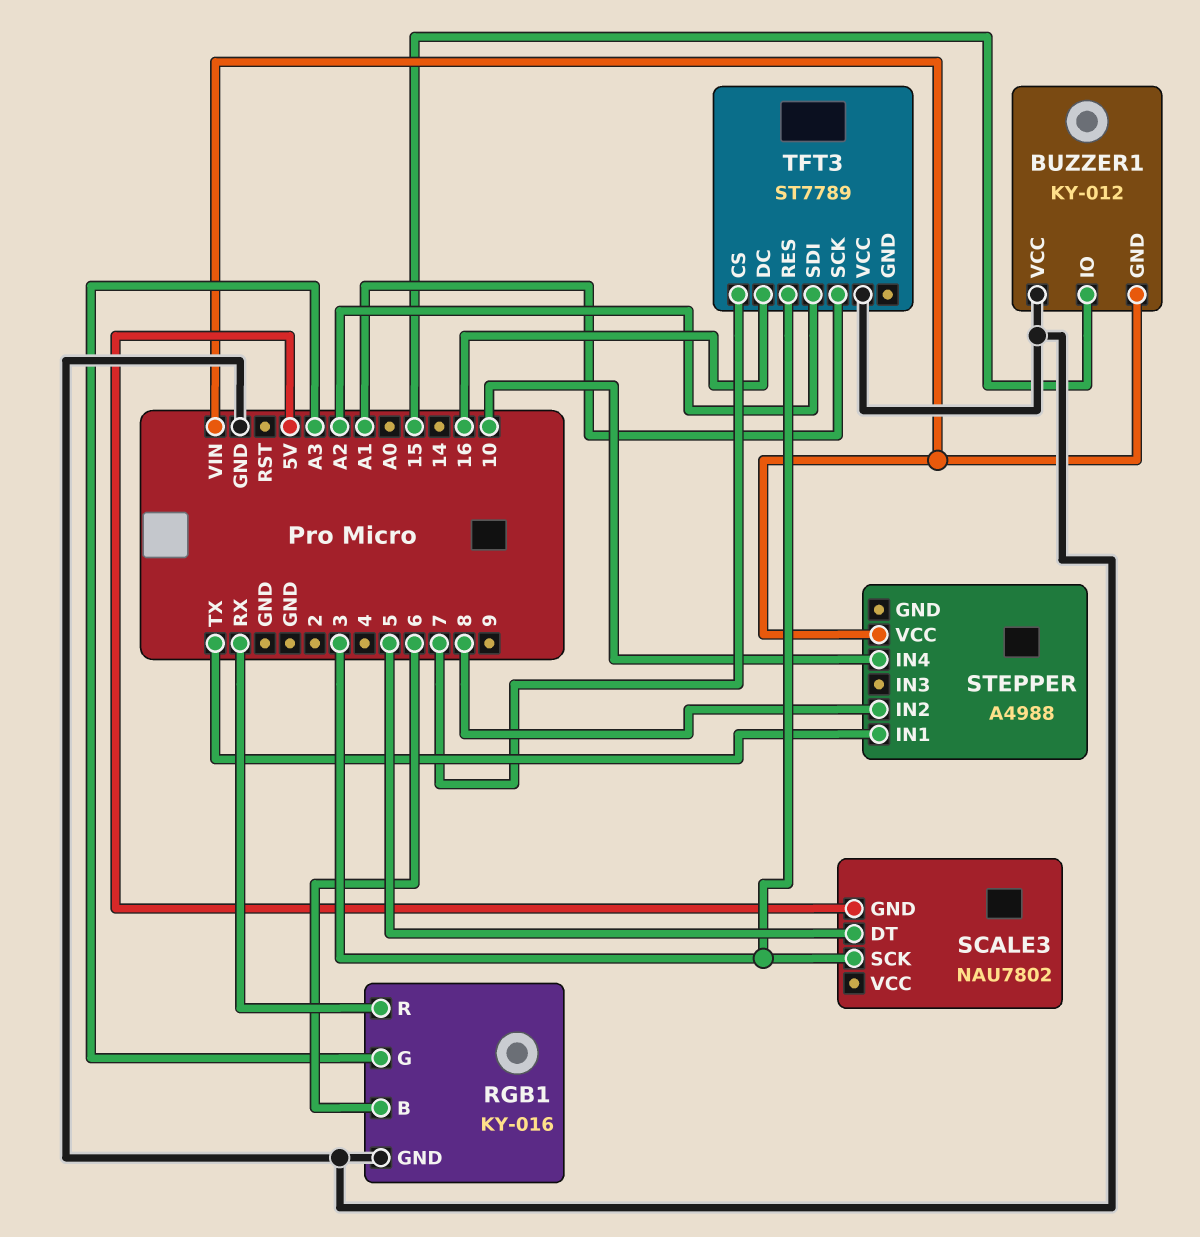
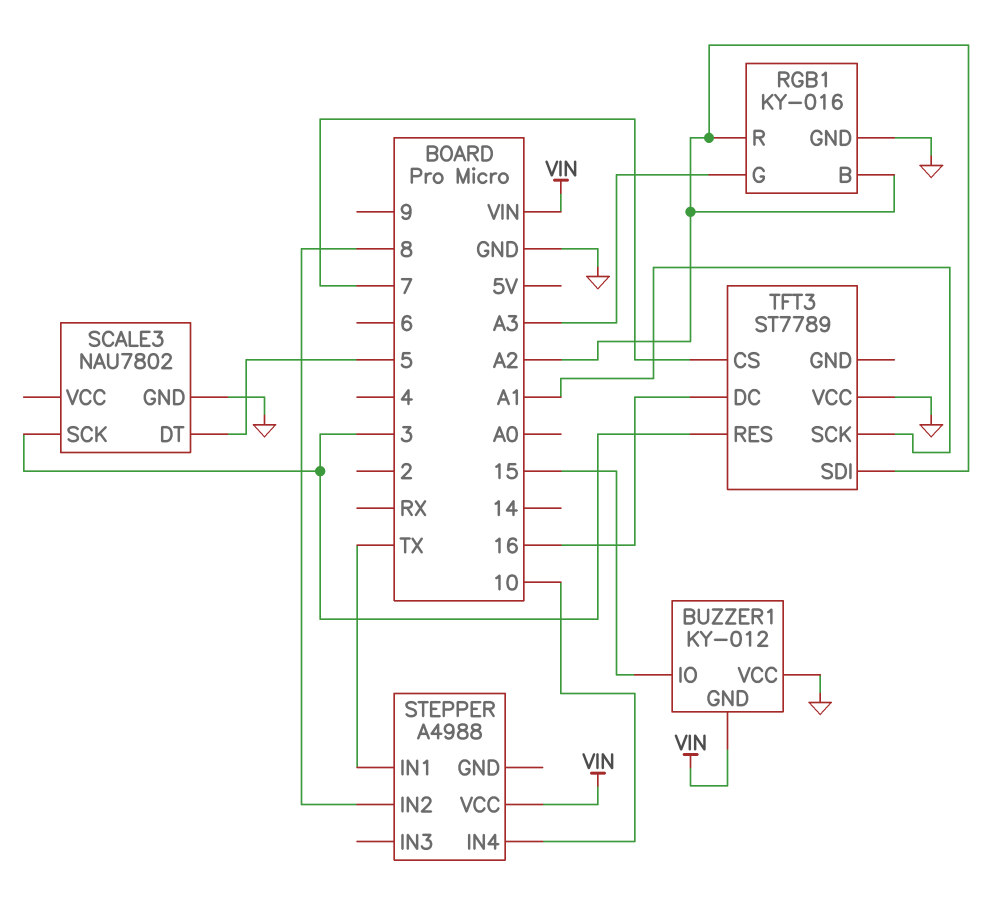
RGB1 pin B: 6 -> A2
RGB1 pin R: RX -> A2
SCALE3 pin GND: 5V -> GND

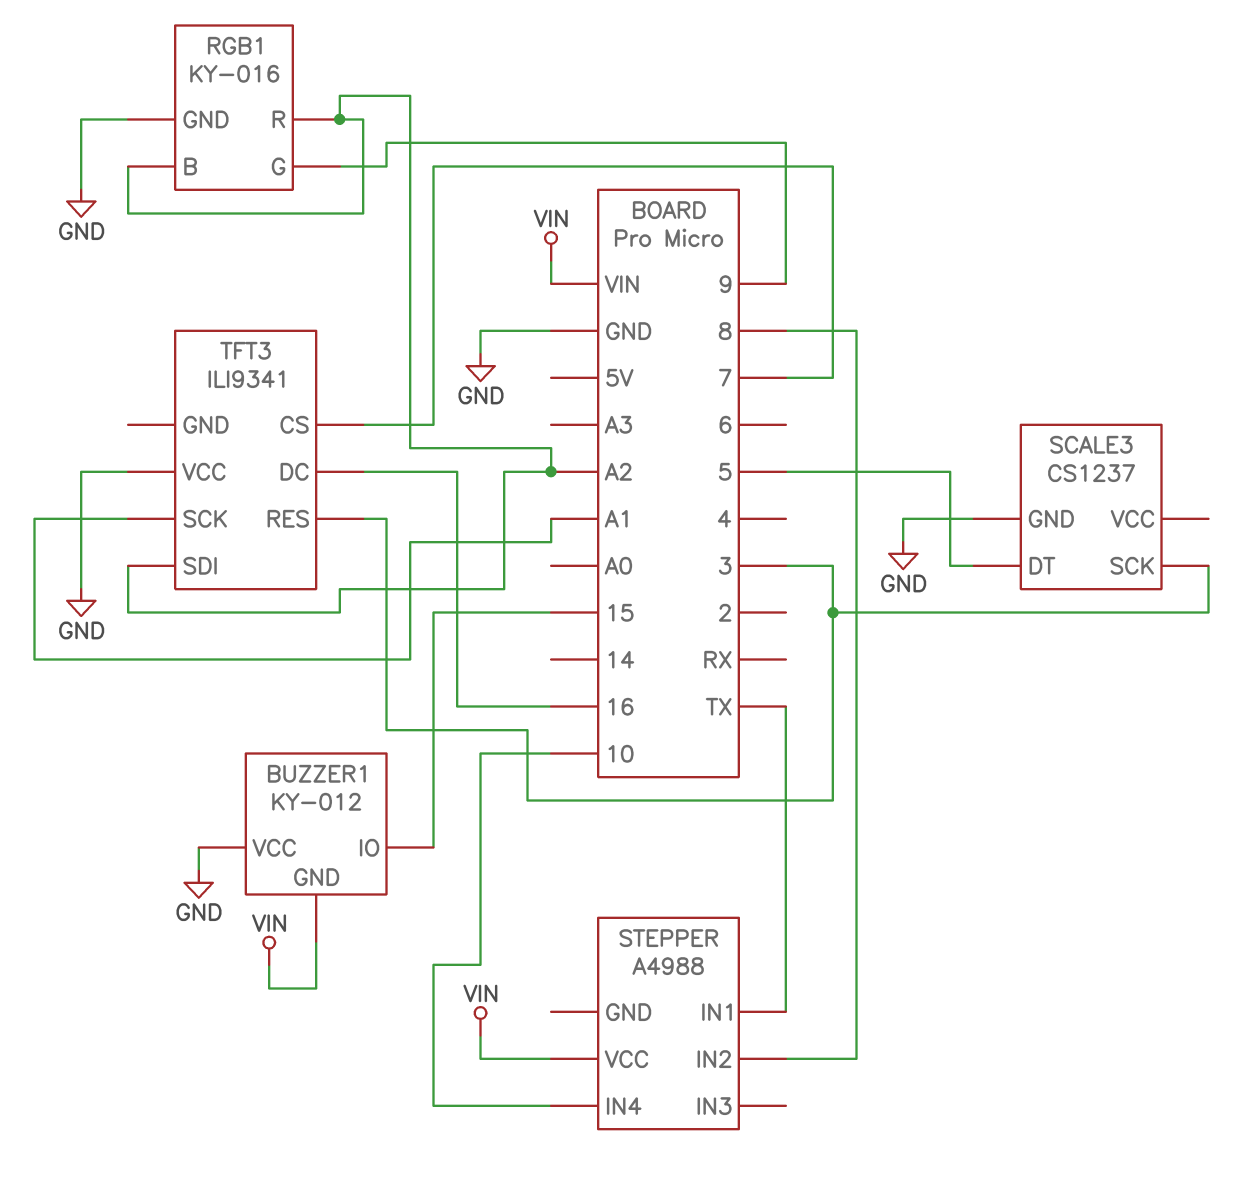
RGB1 pin G: A3 -> 9
SCALE3: NAU7802 -> CS1237
TFT3: ST7789 -> ILI9341

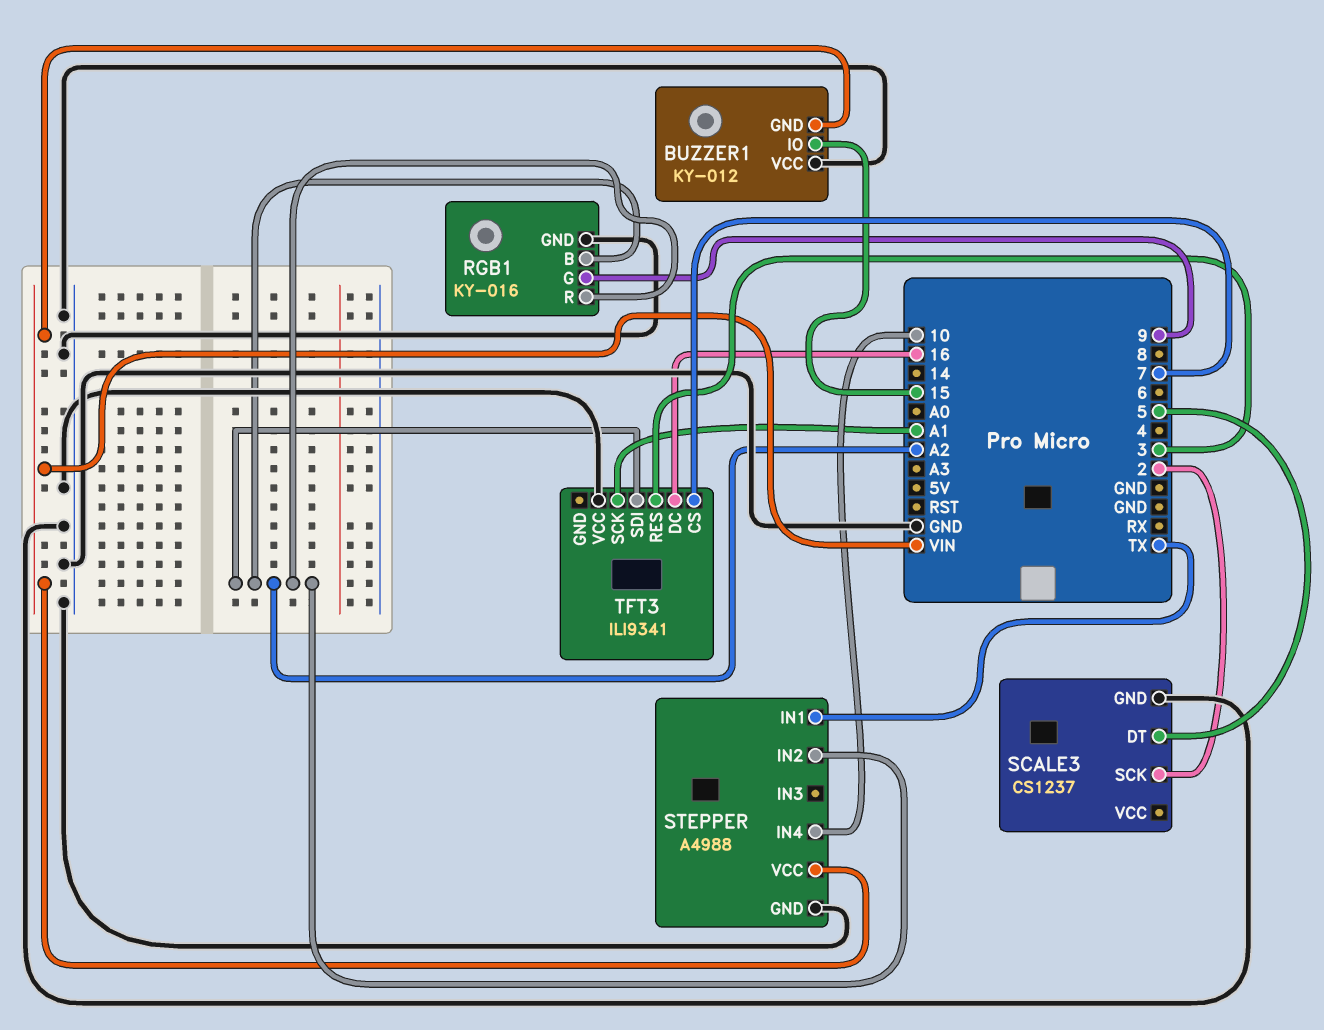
SCALE3 pin SCK: 3 -> 2
STEPPER pin GND: none -> GND
STEPPER pin IN2: 8 -> A2

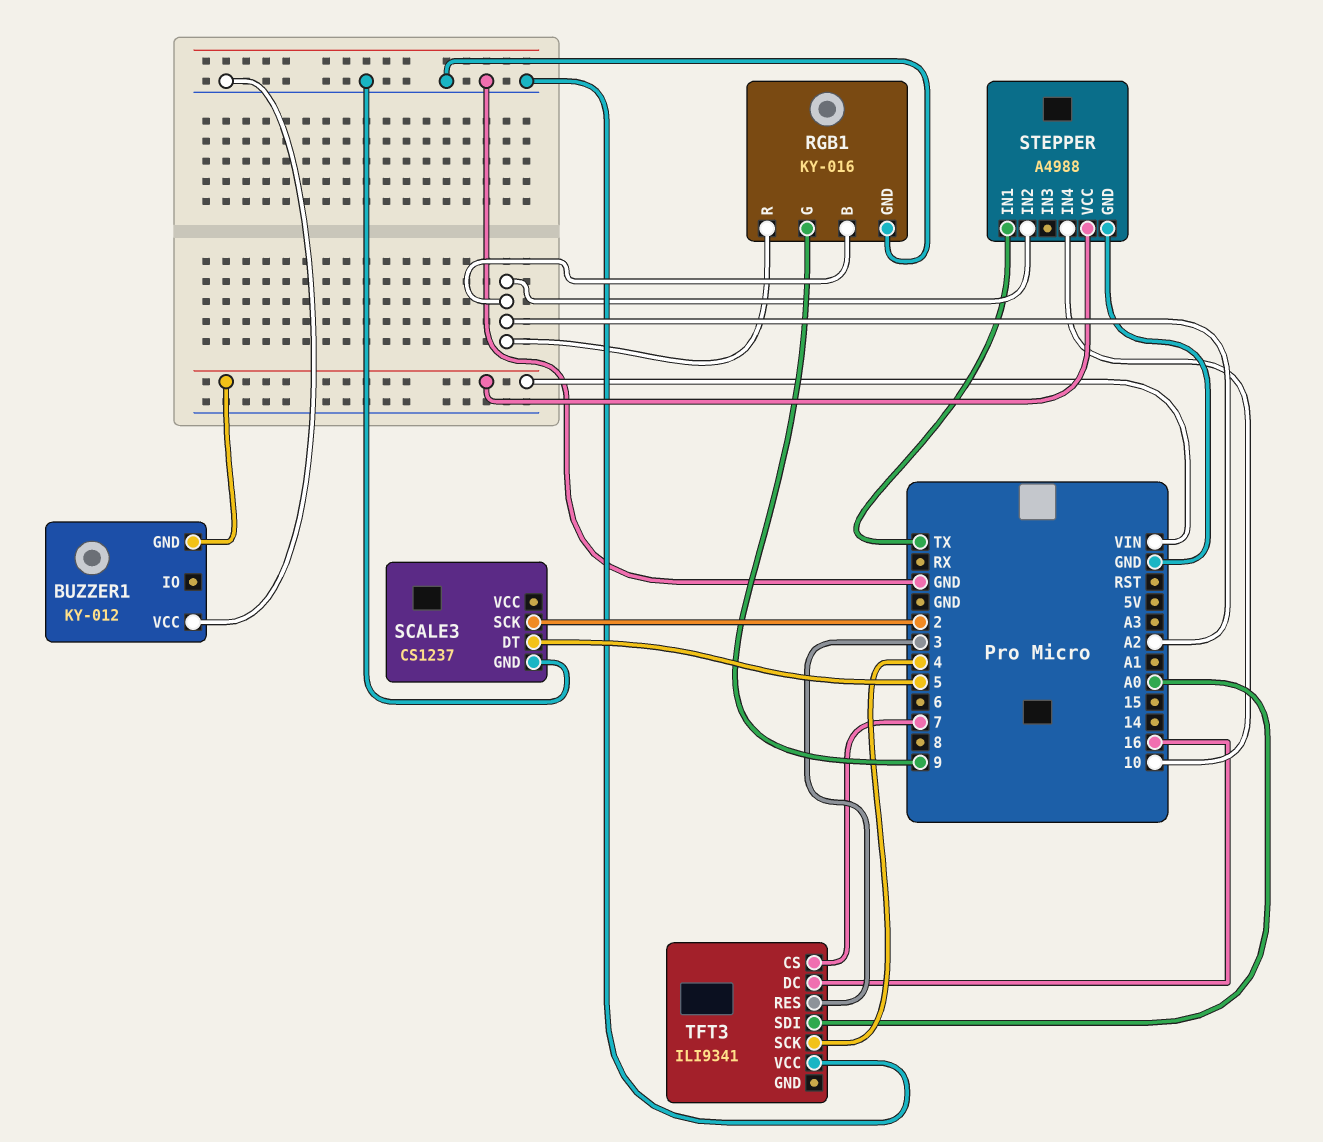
BUZZER1 pin IO: 15 -> none
TFT3 pin SCK: A1 -> 4
TFT3 pin SDI: A2 -> A0

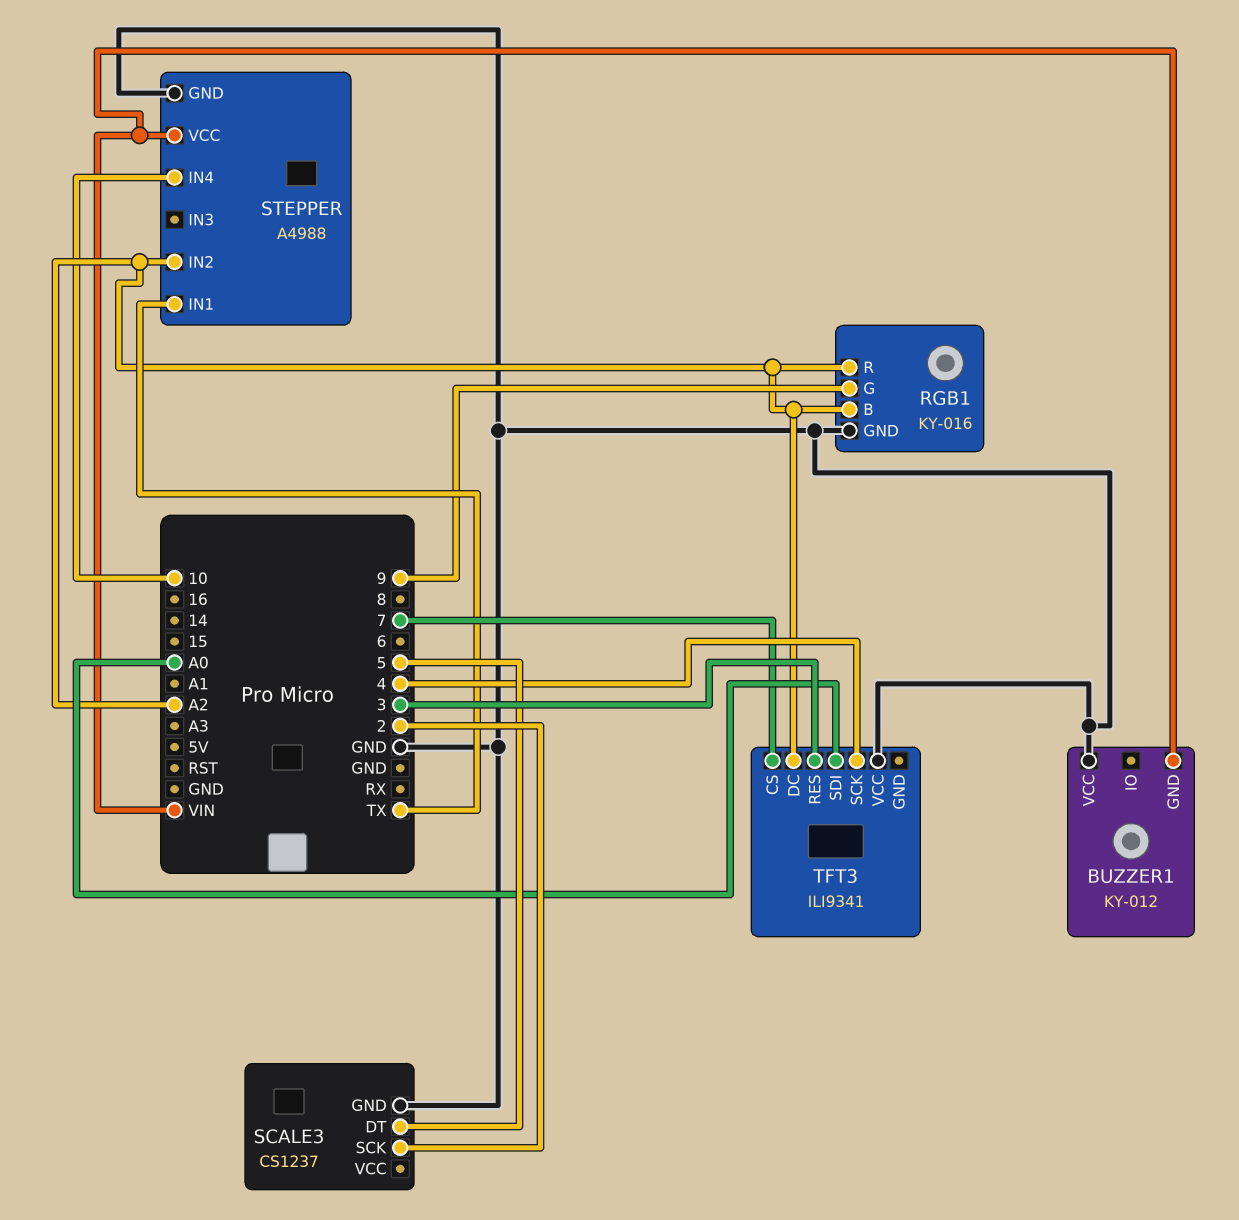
TFT3 pin DC: 16 -> A2

